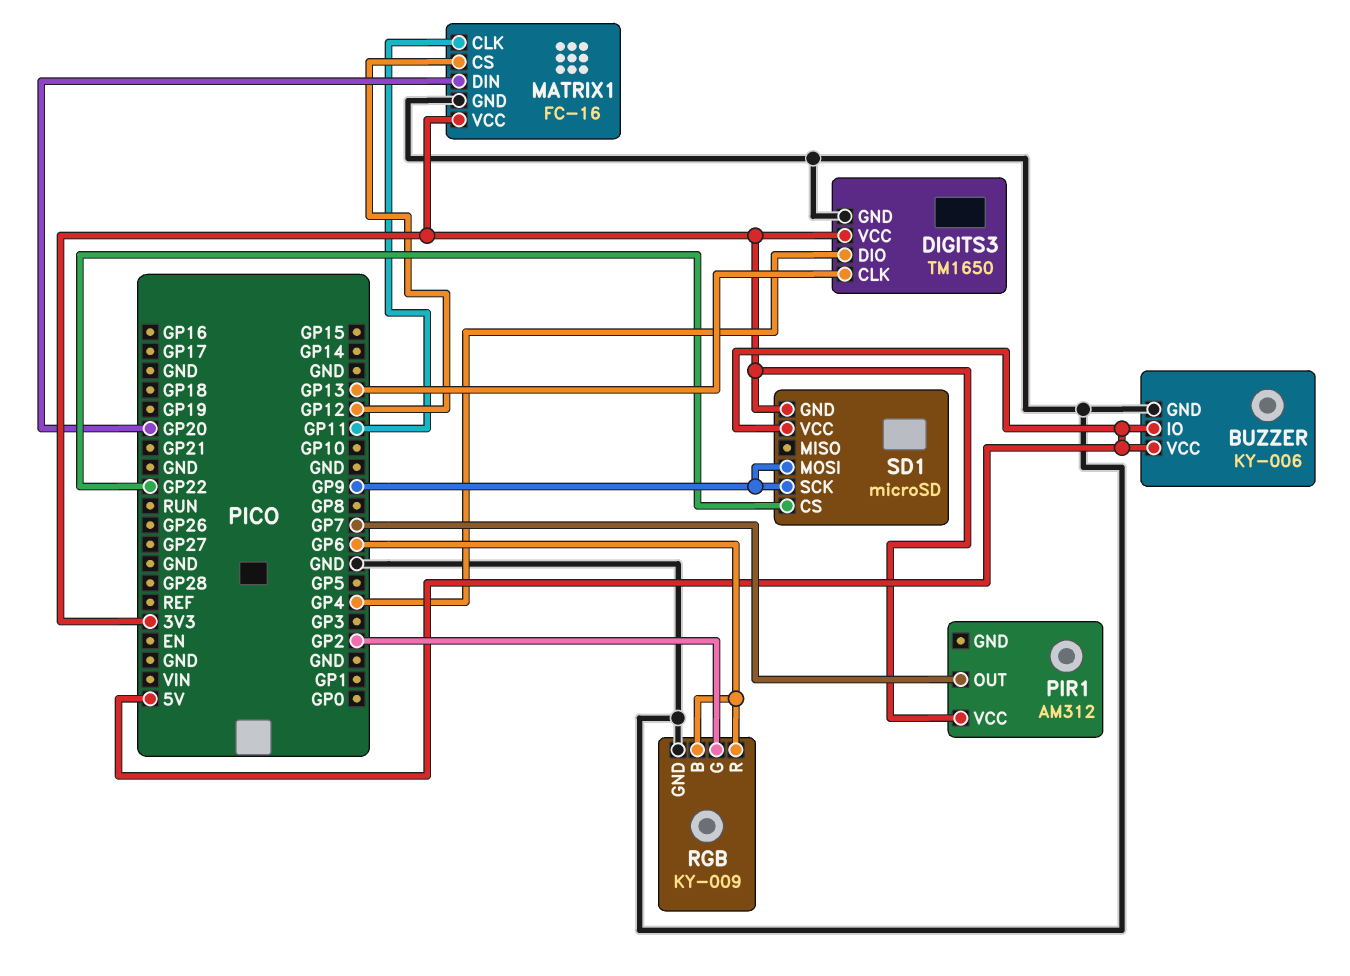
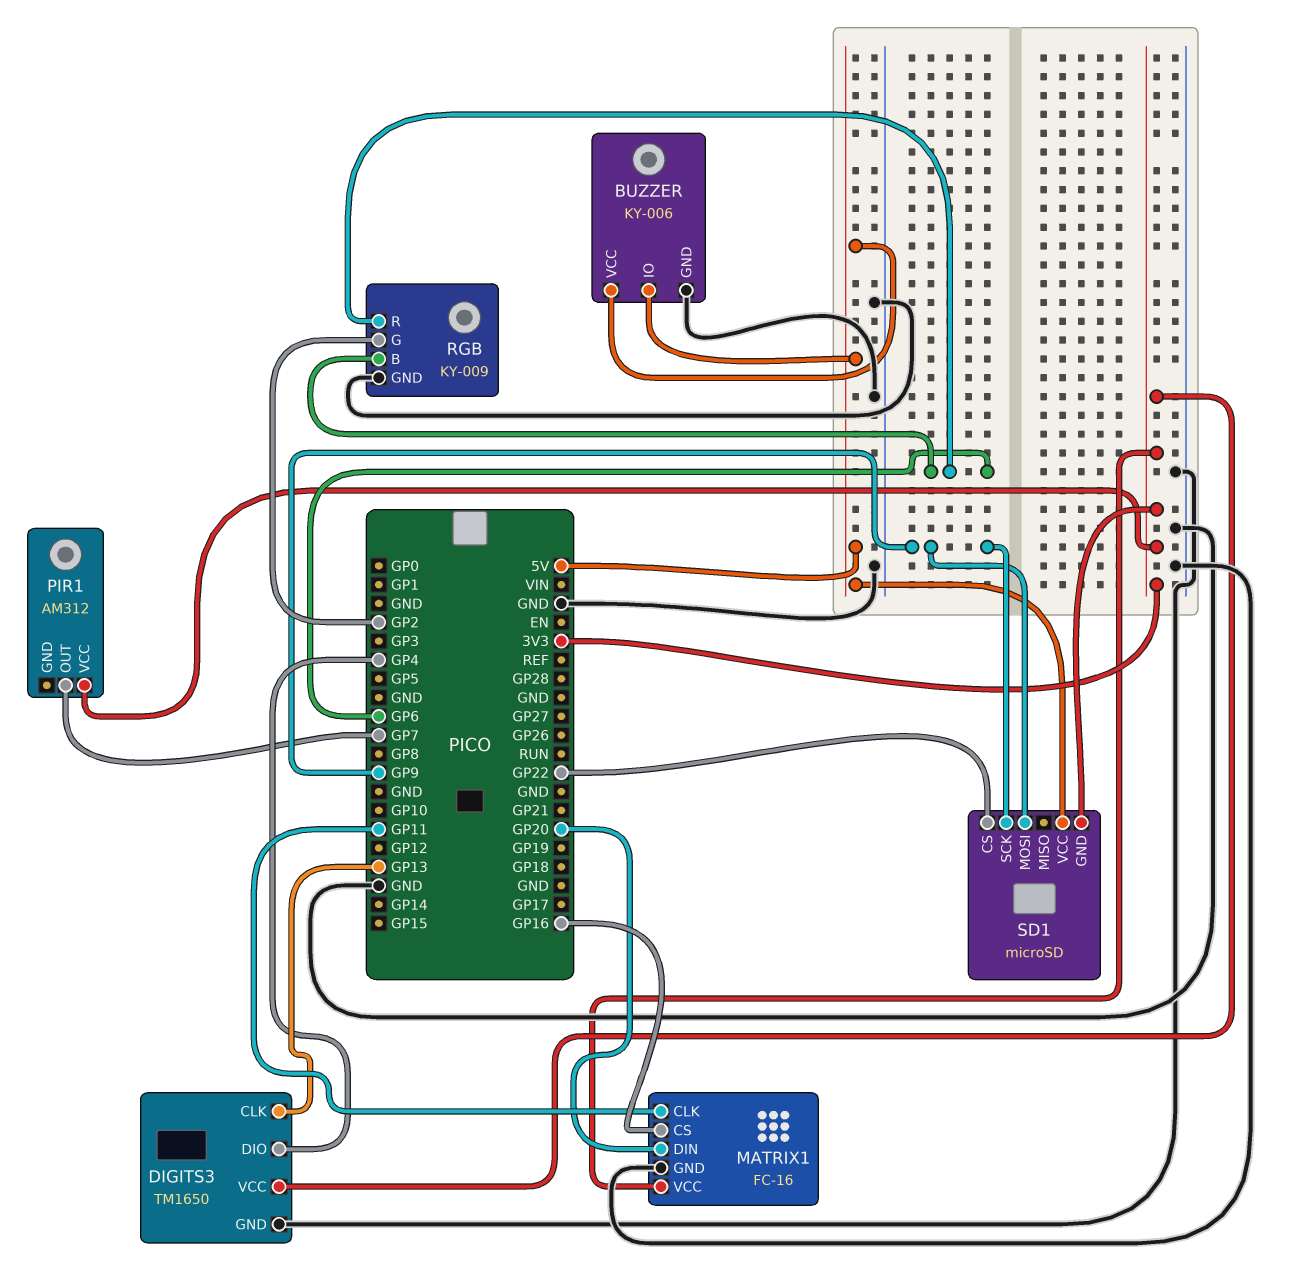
MATRIX1 pin CS: GP12 -> GP16

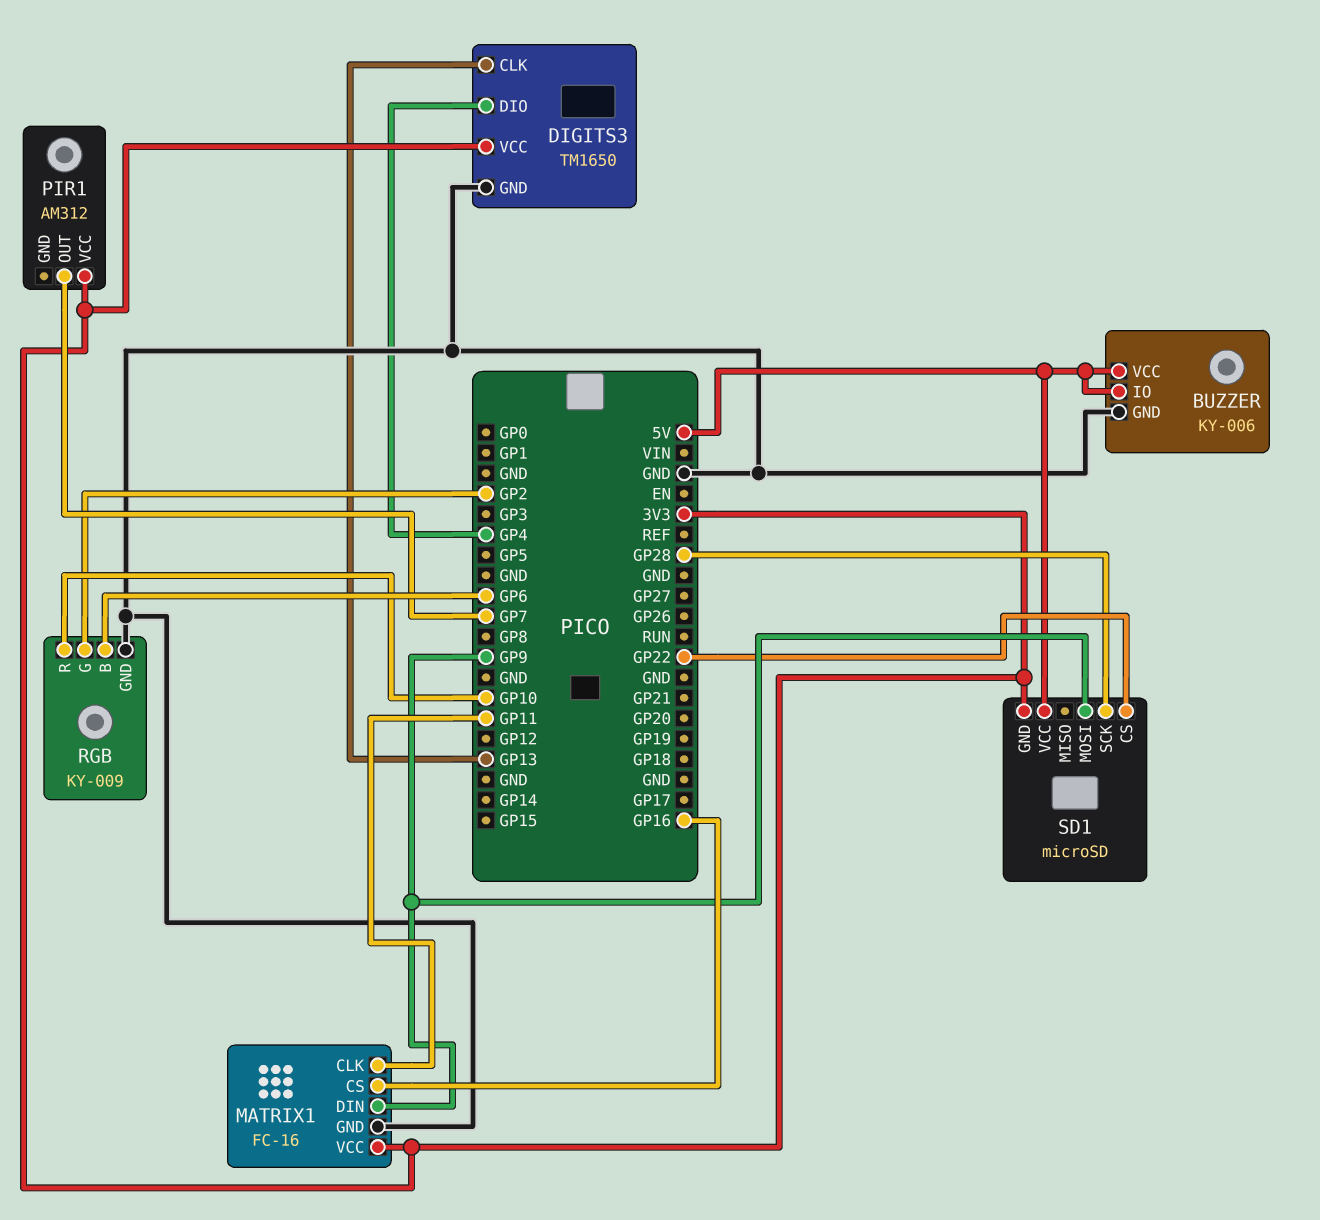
MATRIX1 pin DIN: GP20 -> GP9
RGB pin R: GP6 -> GP10
SD1 pin SCK: GP9 -> GP28

